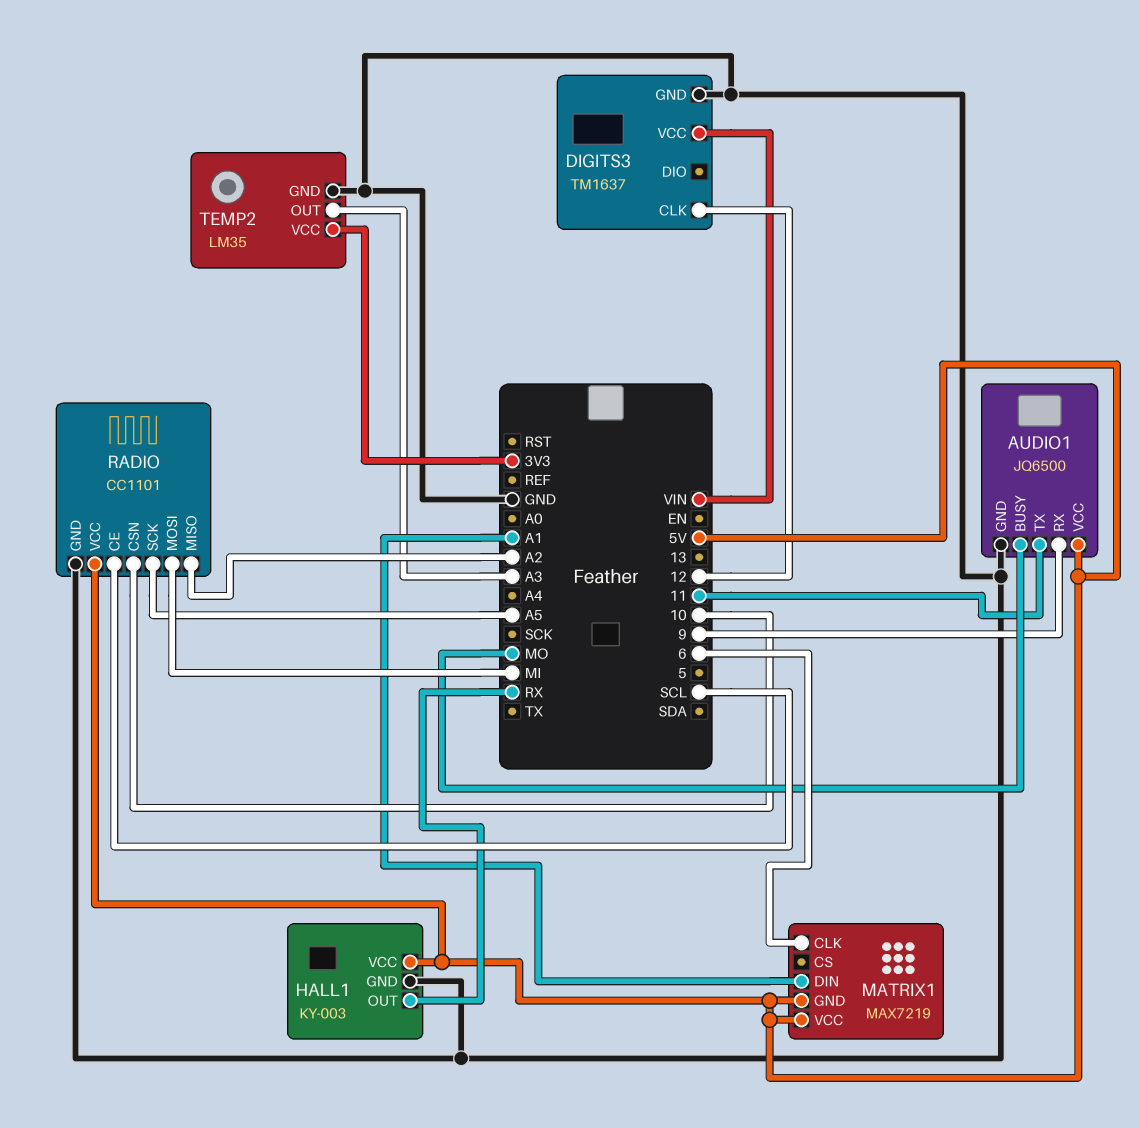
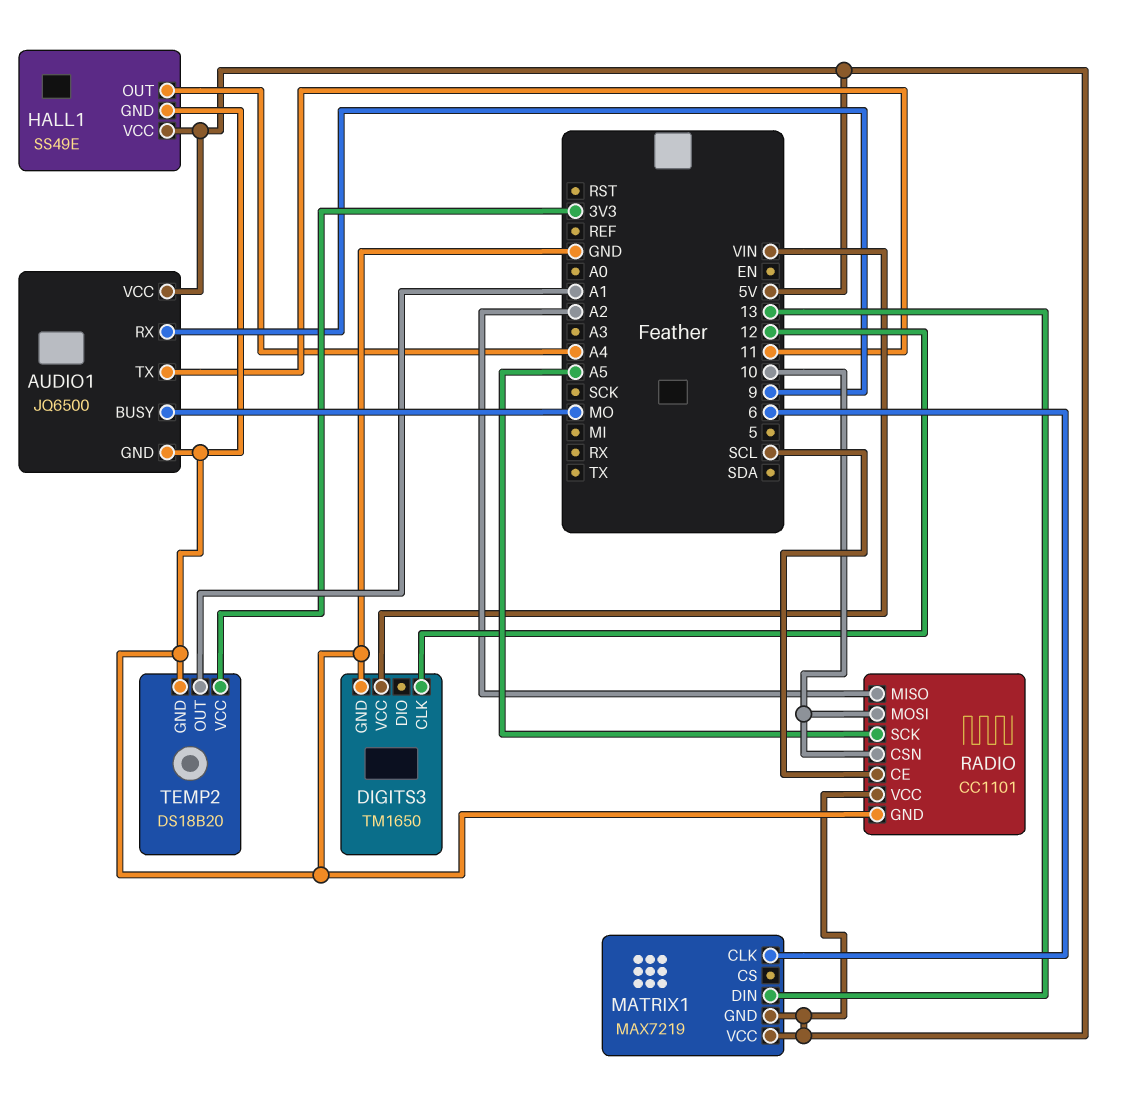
DIGITS3: TM1637 -> TM1650
HALL1: KY-003 -> SS49E
HALL1 pin OUT: RX -> A4
MATRIX1 pin DIN: A1 -> 13
RADIO pin MOSI: MI -> 10
TEMP2: LM35 -> DS18B20
TEMP2 pin OUT: A3 -> A1

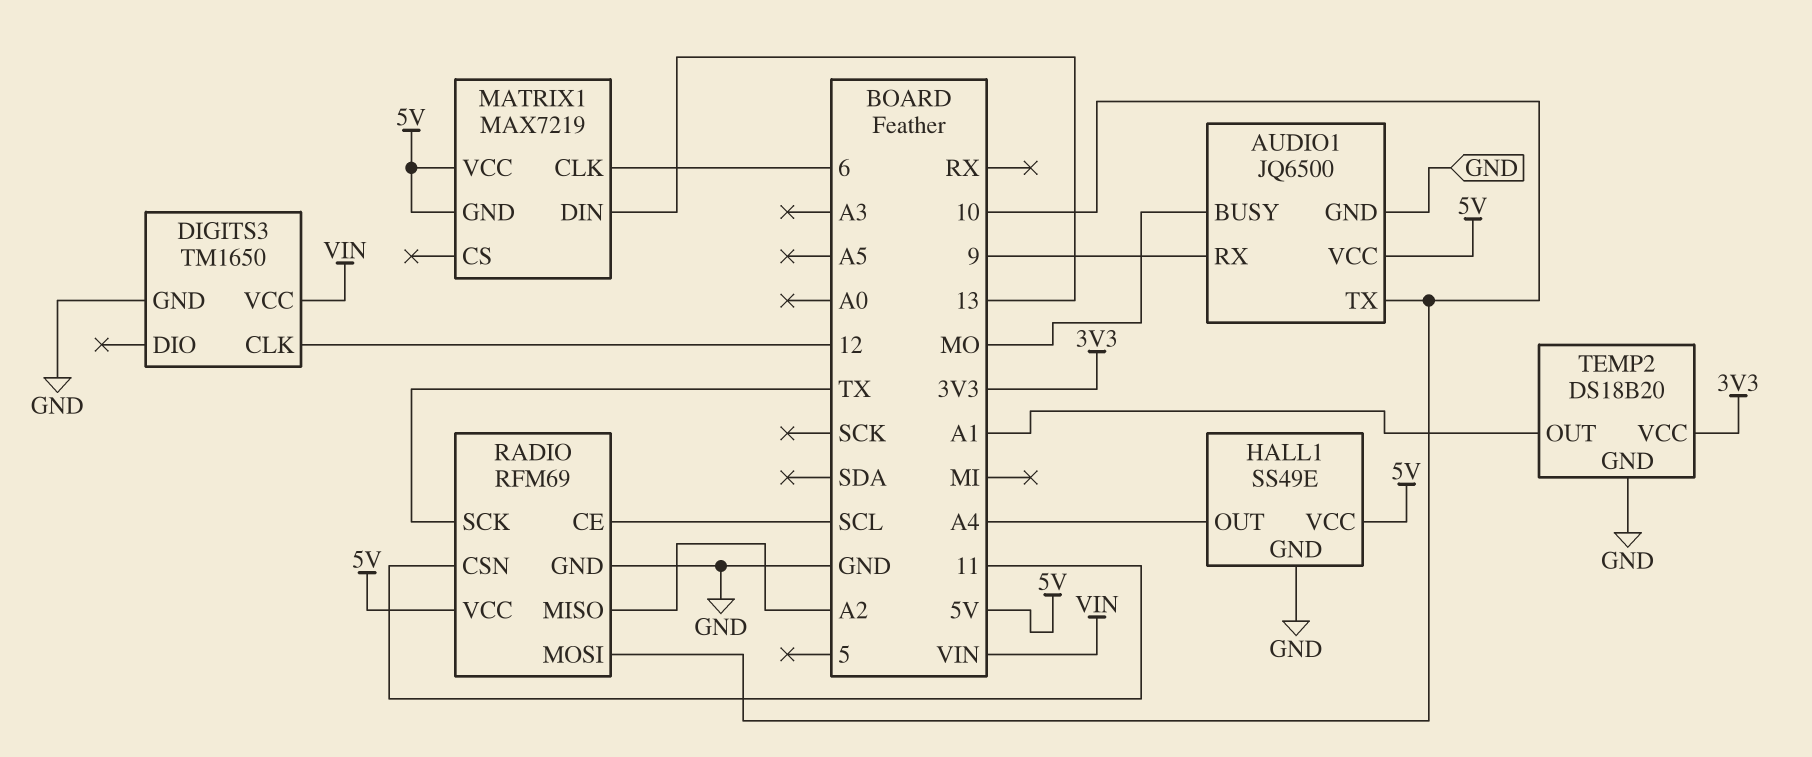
AUDIO1 pin TX: 11 -> 10
RADIO: CC1101 -> RFM69
RADIO pin CSN: 10 -> 11
RADIO pin SCK: A5 -> TX

